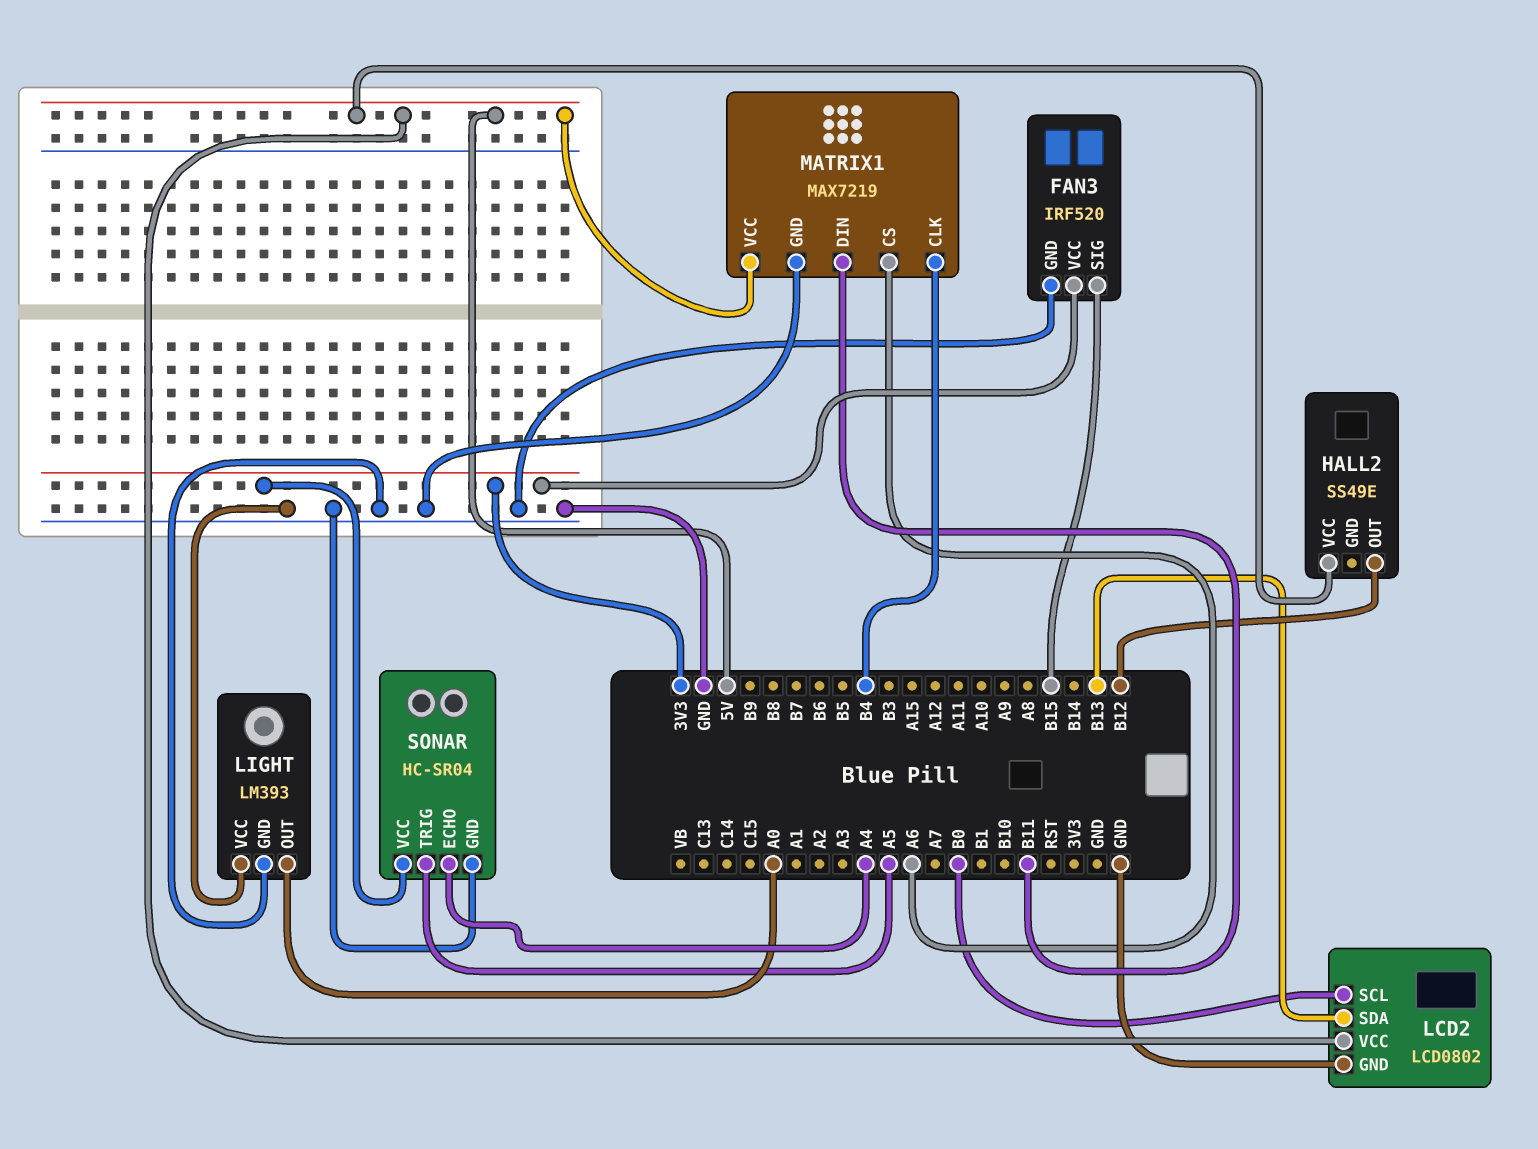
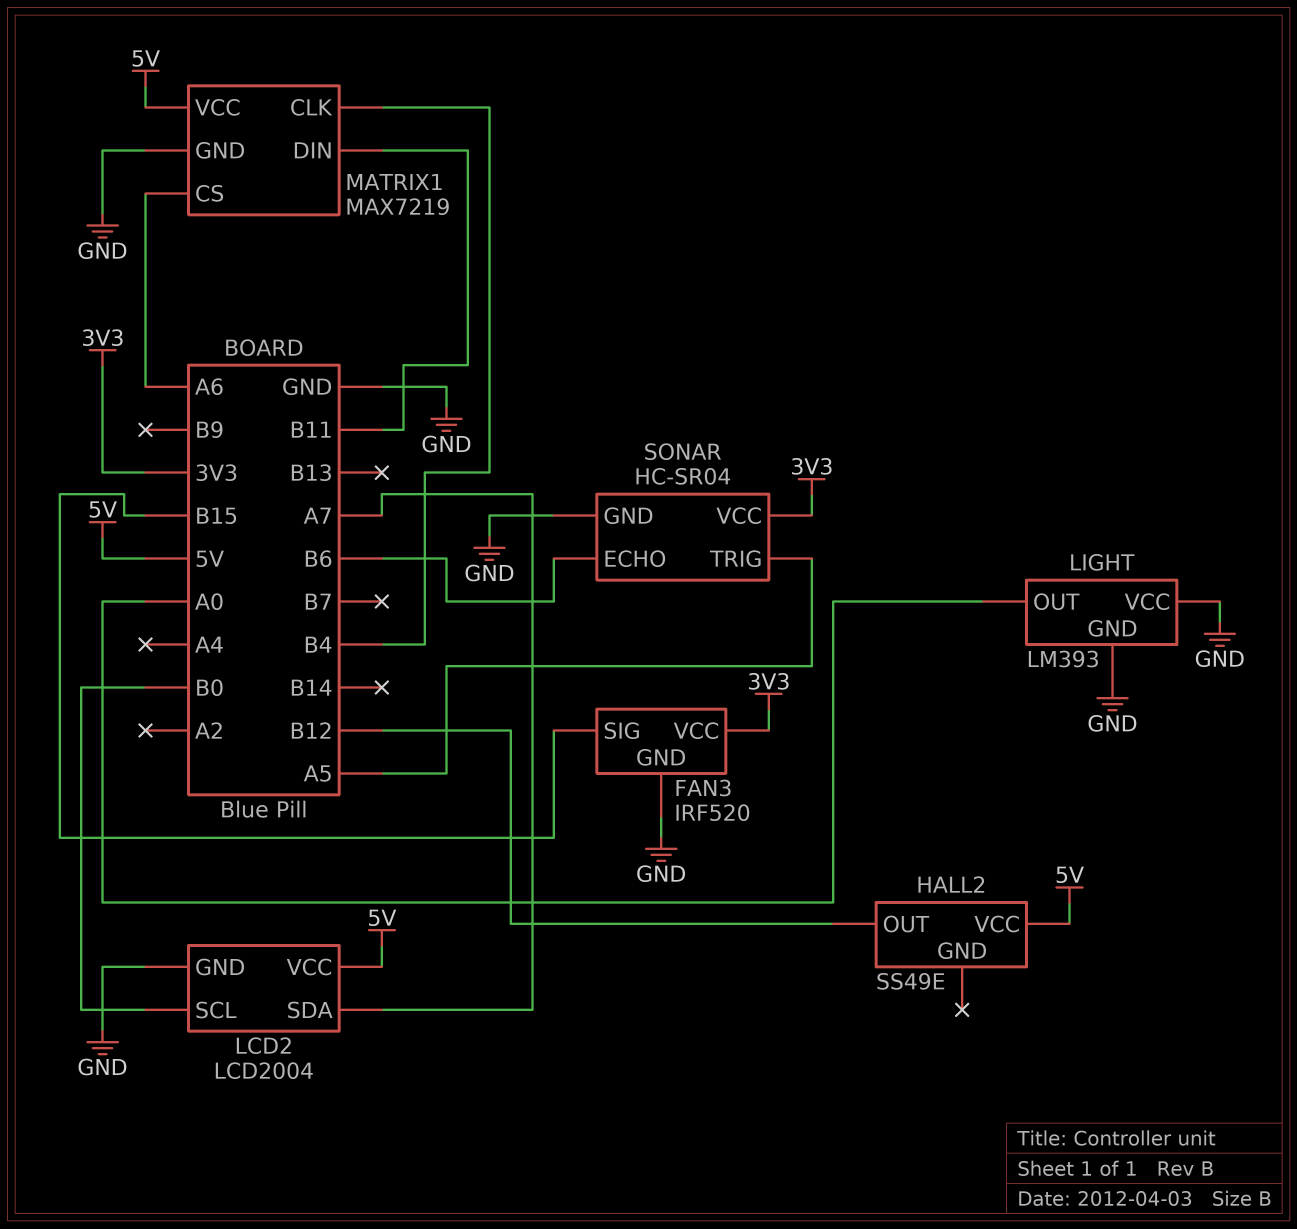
LCD2: LCD0802 -> LCD2004
LCD2 pin SDA: B13 -> A7
SONAR pin ECHO: A4 -> B6

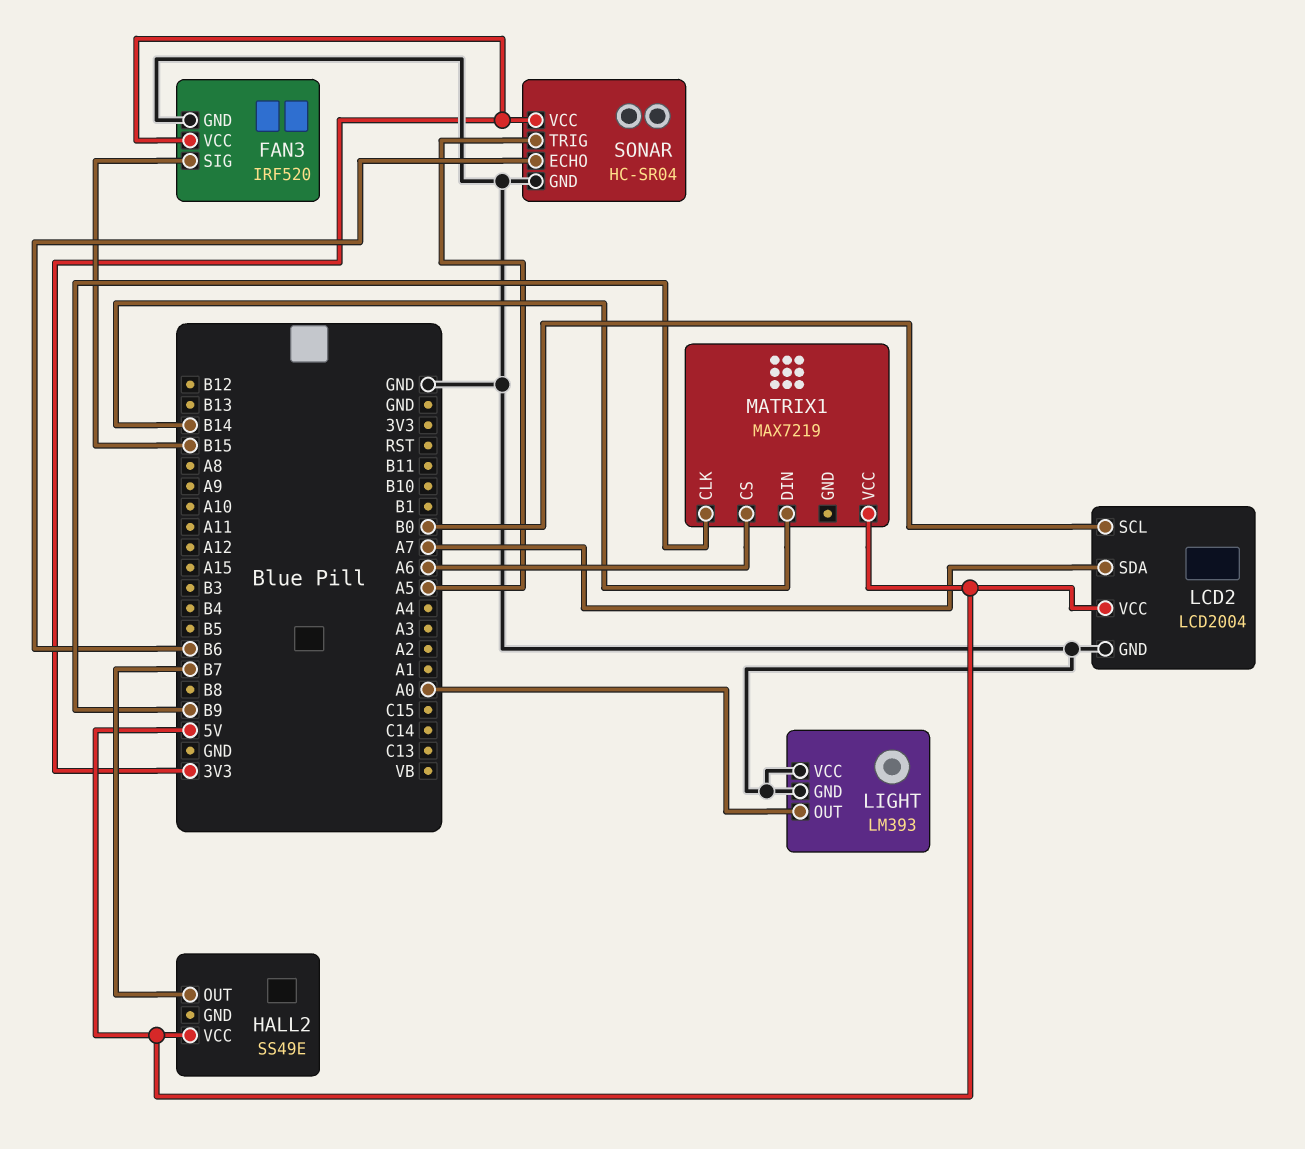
HALL2 pin OUT: B12 -> B7
MATRIX1 pin CLK: B4 -> B9
MATRIX1 pin DIN: B11 -> B14
MATRIX1 pin GND: GND -> none

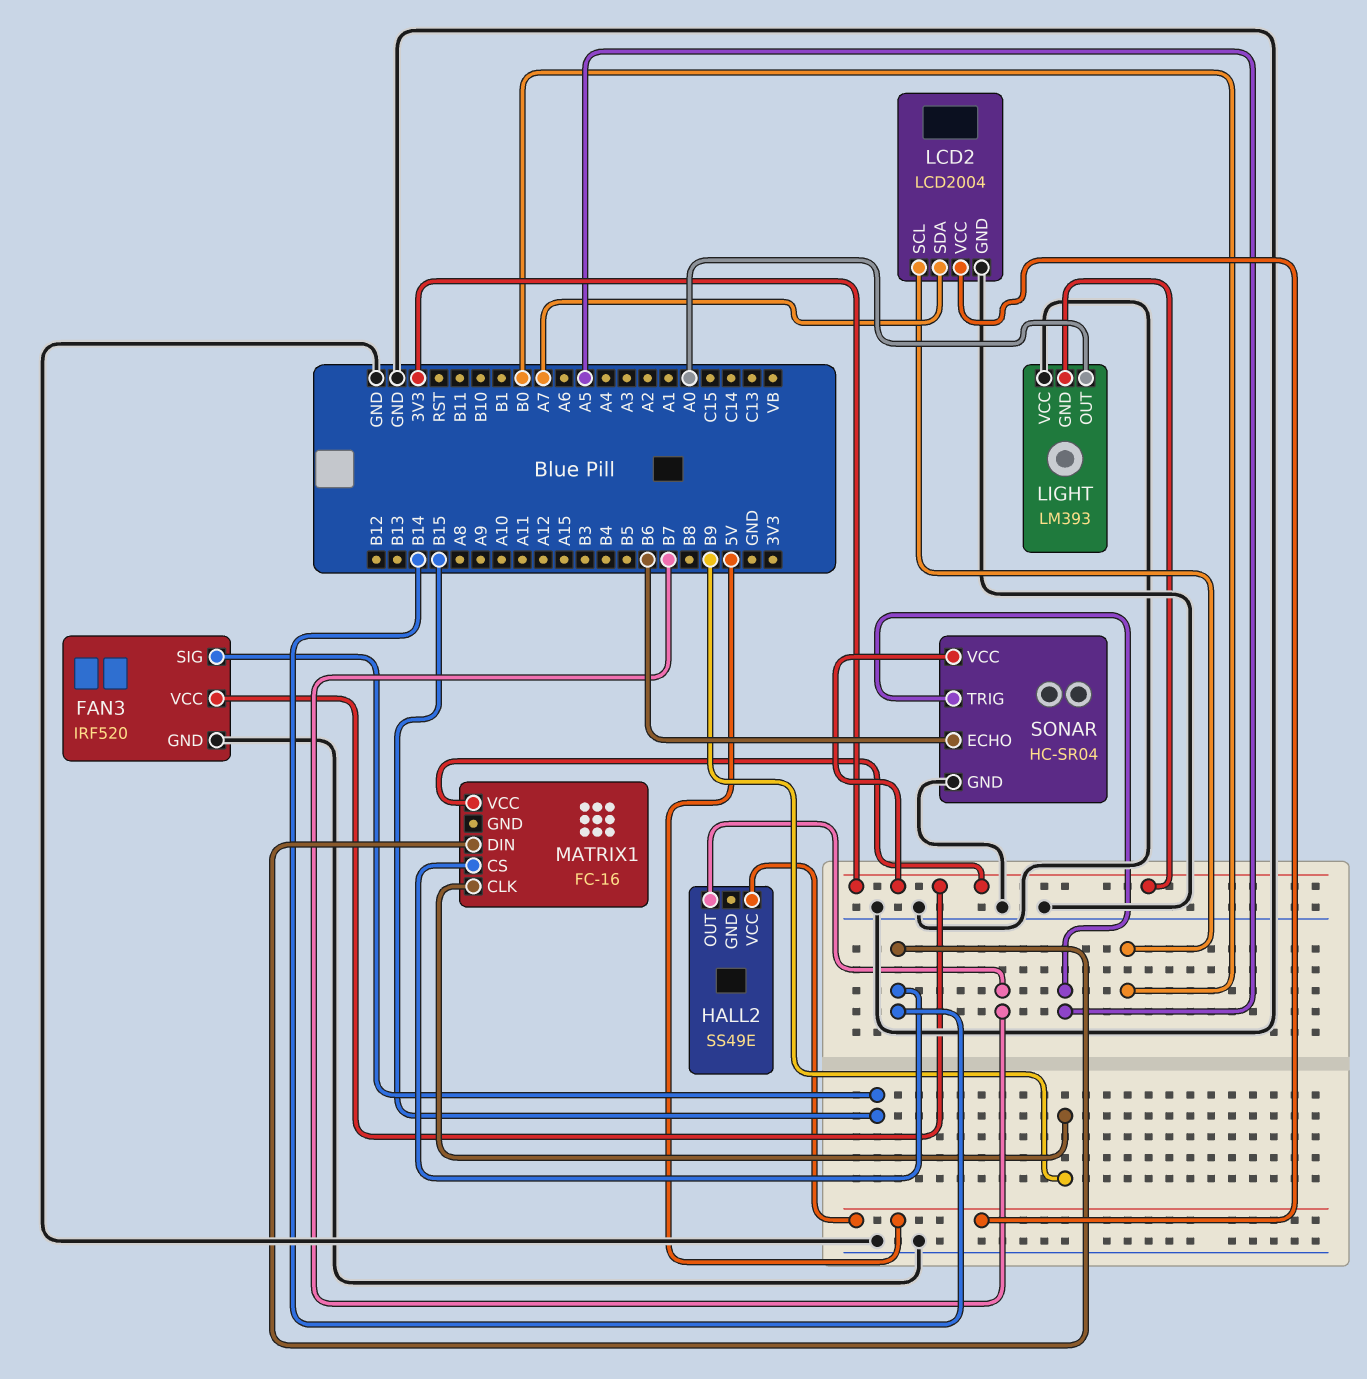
LIGHT pin GND: GND -> 3V3
MATRIX1: MAX7219 -> FC-16
MATRIX1 pin CS: A6 -> B14
MATRIX1 pin VCC: 5V -> 3V3

